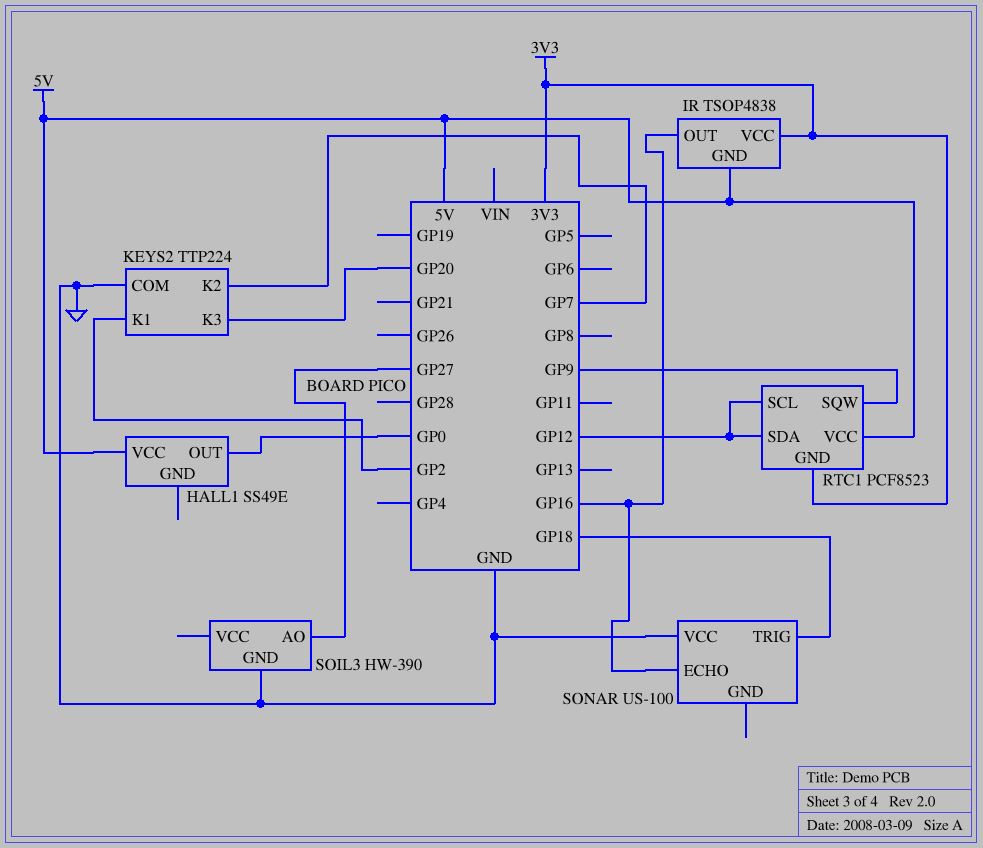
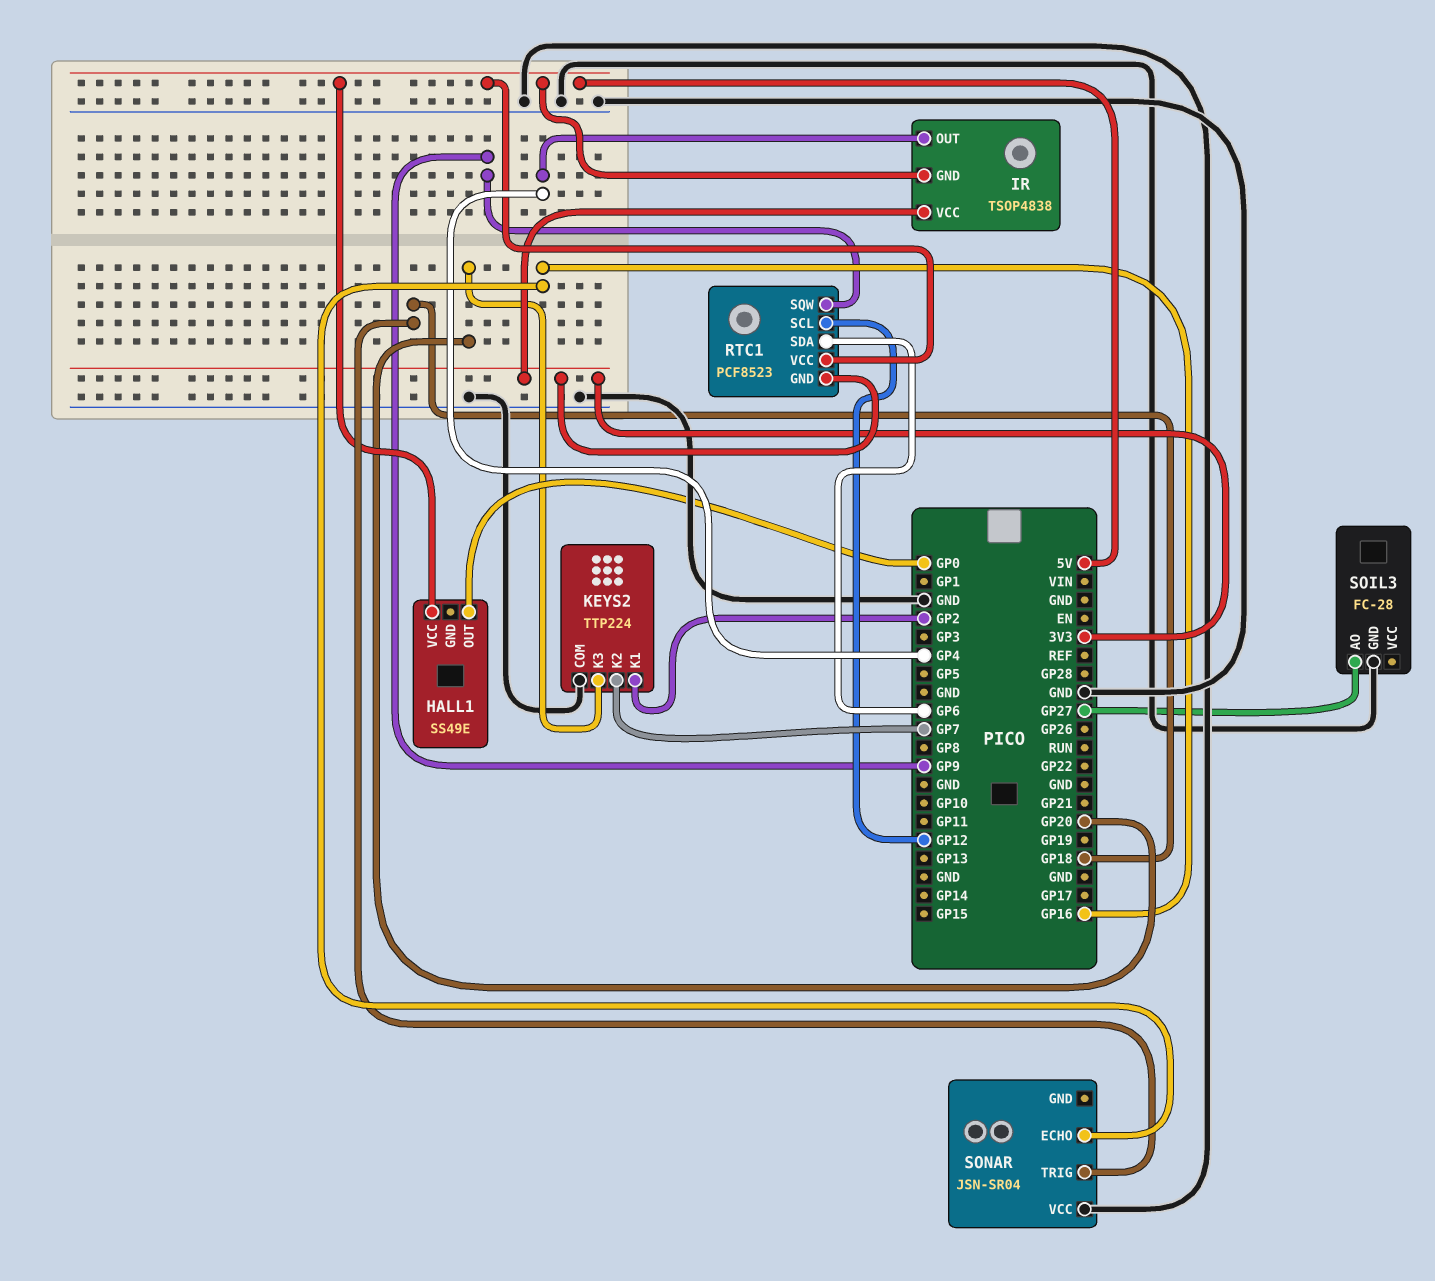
IR pin OUT: GP16 -> GP4
RTC1 pin SDA: GP12 -> GP6
SOIL3: HW-390 -> FC-28
SONAR: US-100 -> JSN-SR04

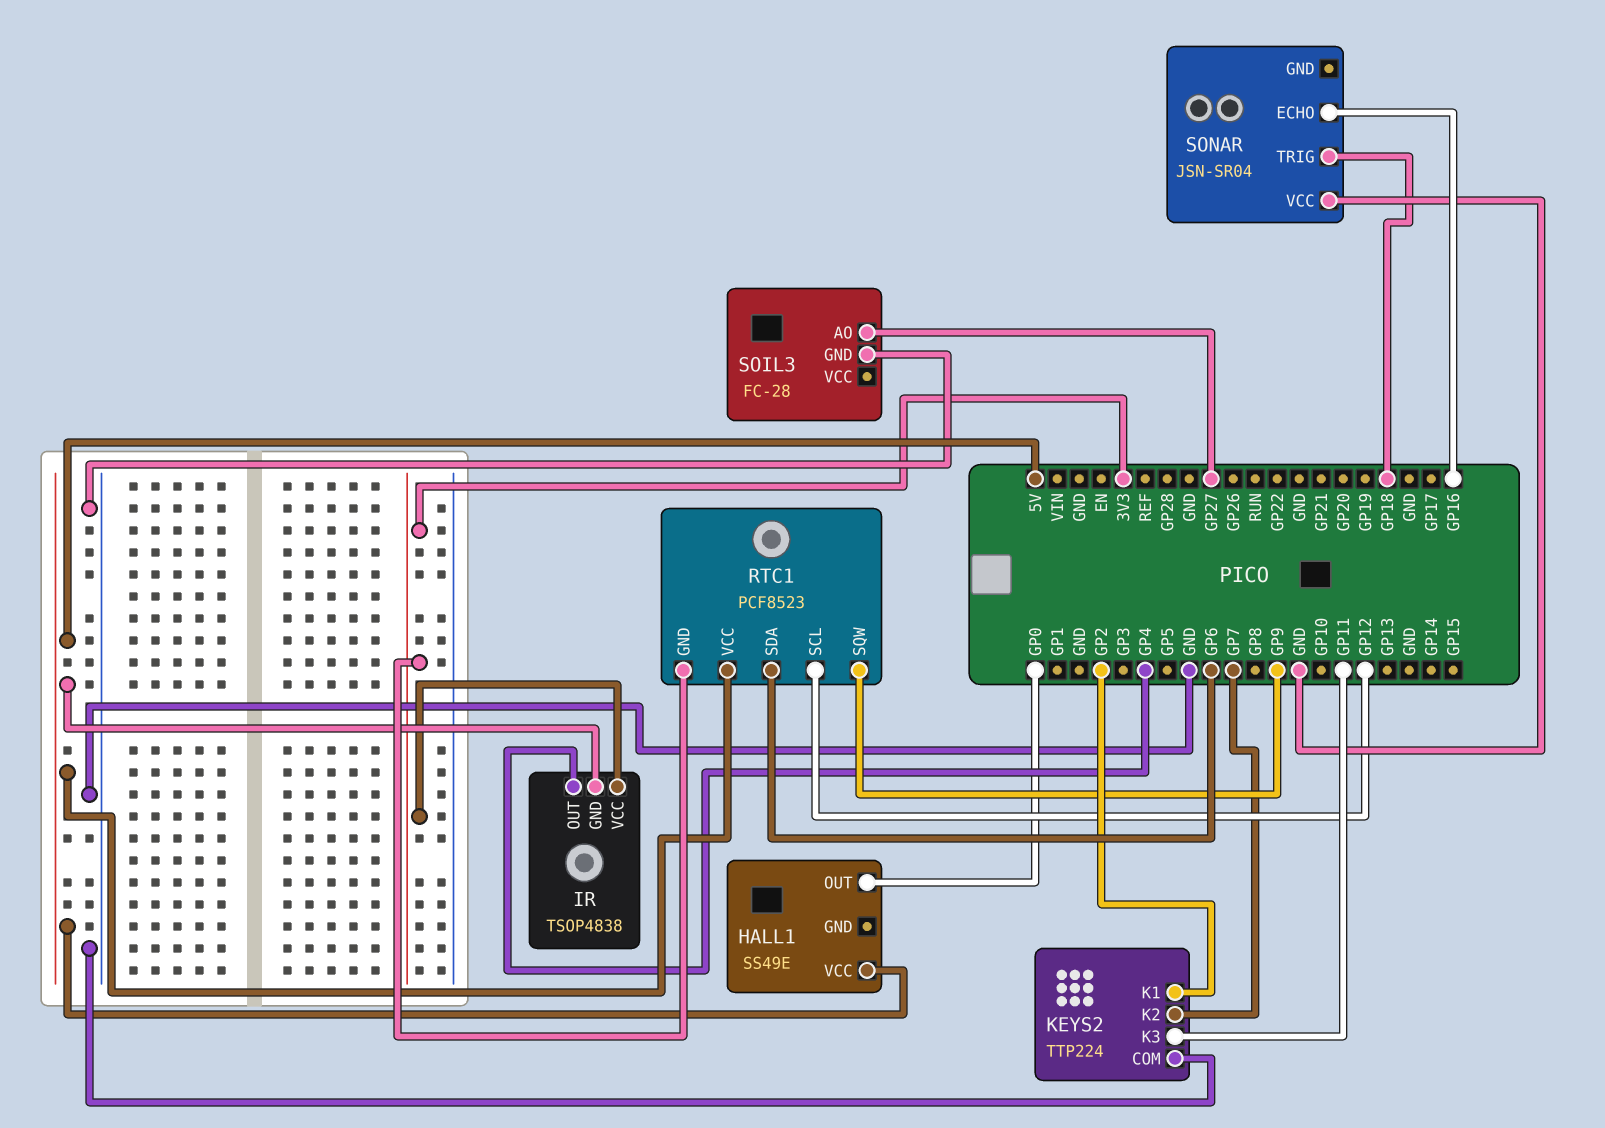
KEYS2 pin K3: GP20 -> GP11

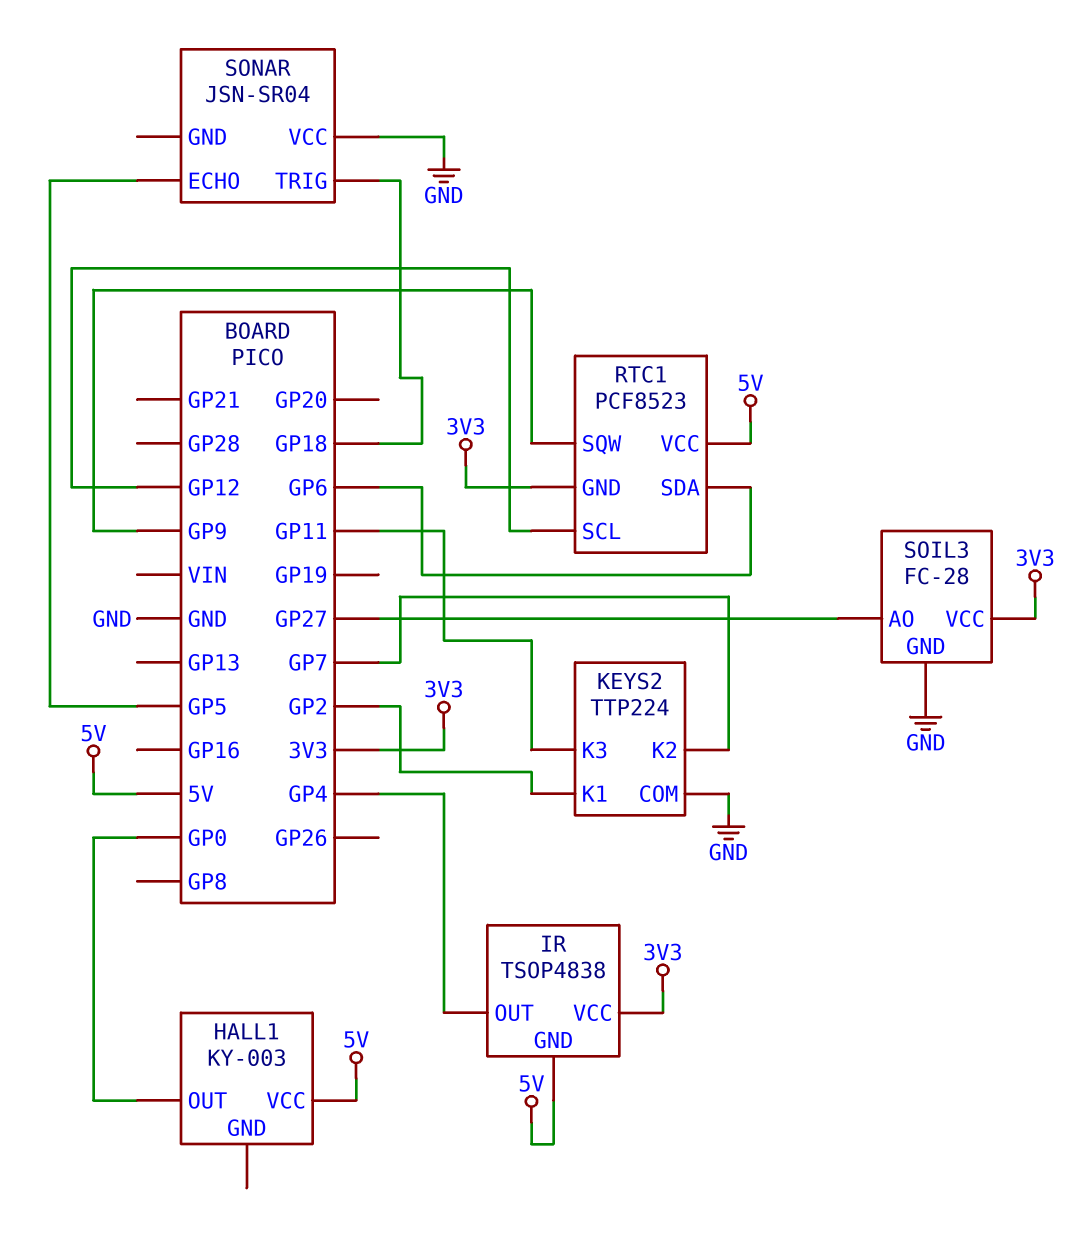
HALL1: SS49E -> KY-003
SOIL3 pin VCC: none -> 3V3
SONAR pin ECHO: GP16 -> GP5

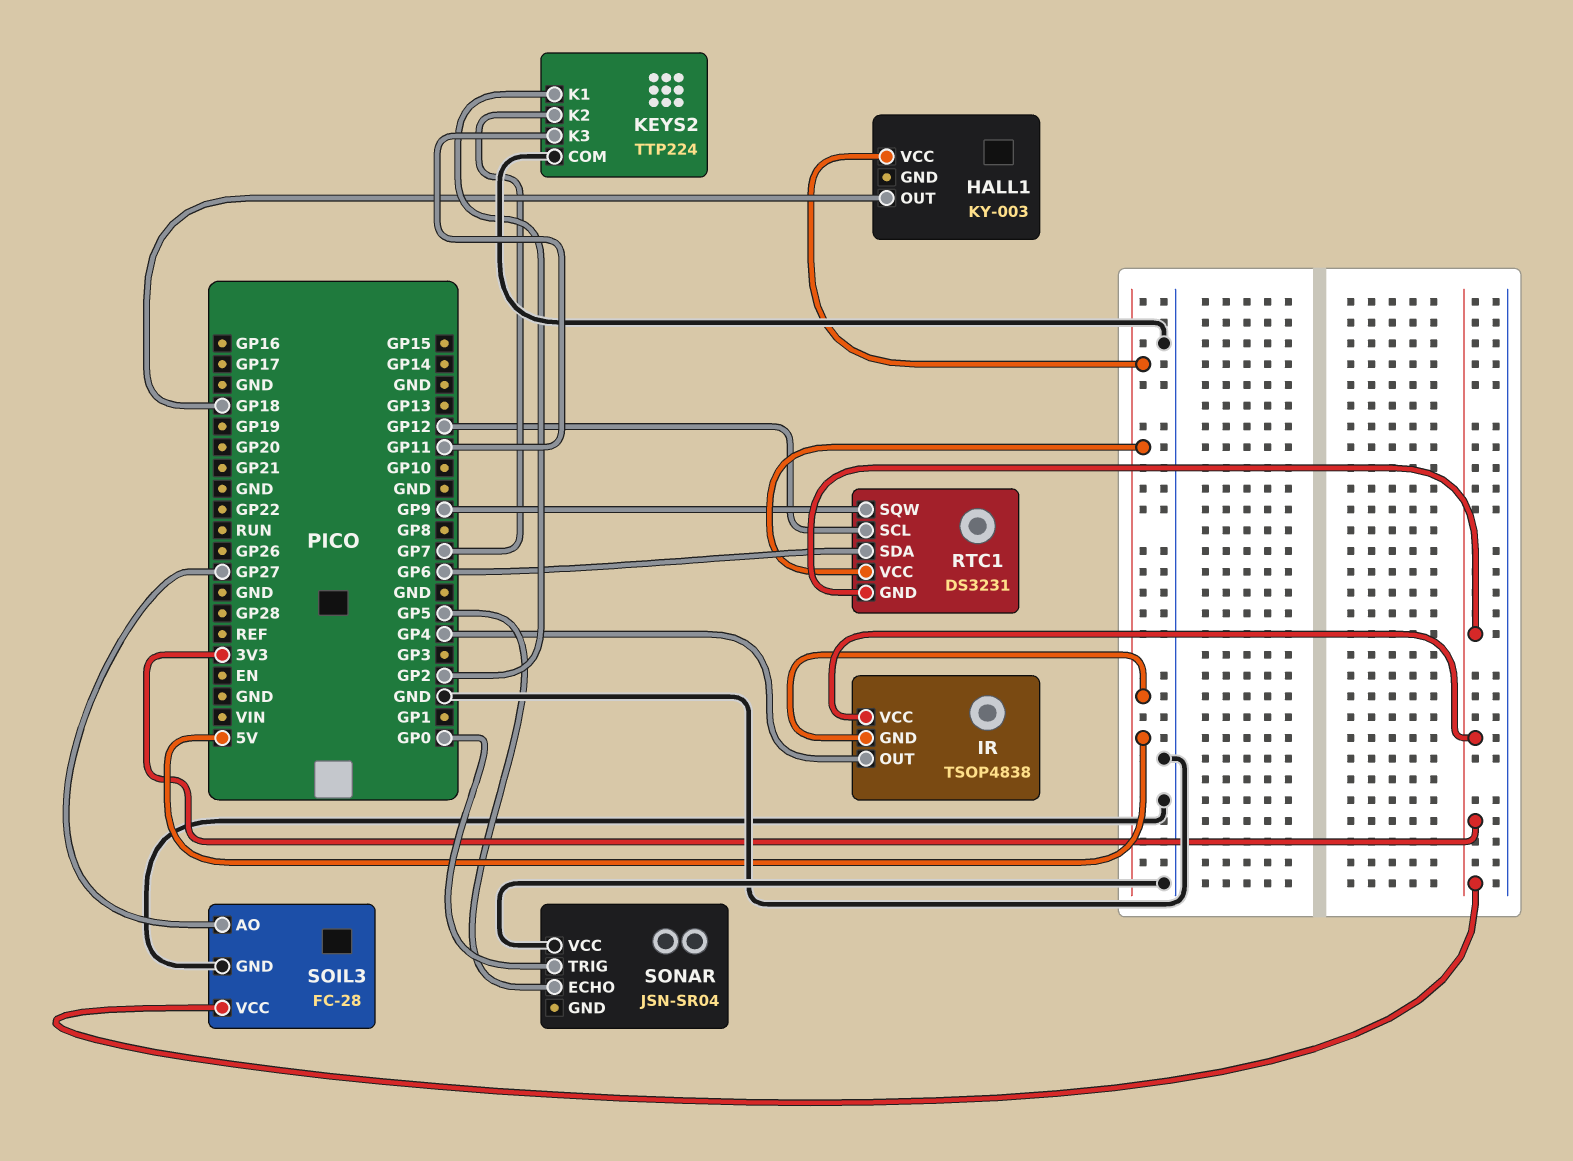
HALL1 pin OUT: GP0 -> GP18
RTC1: PCF8523 -> DS3231
SONAR pin TRIG: GP18 -> GP0

